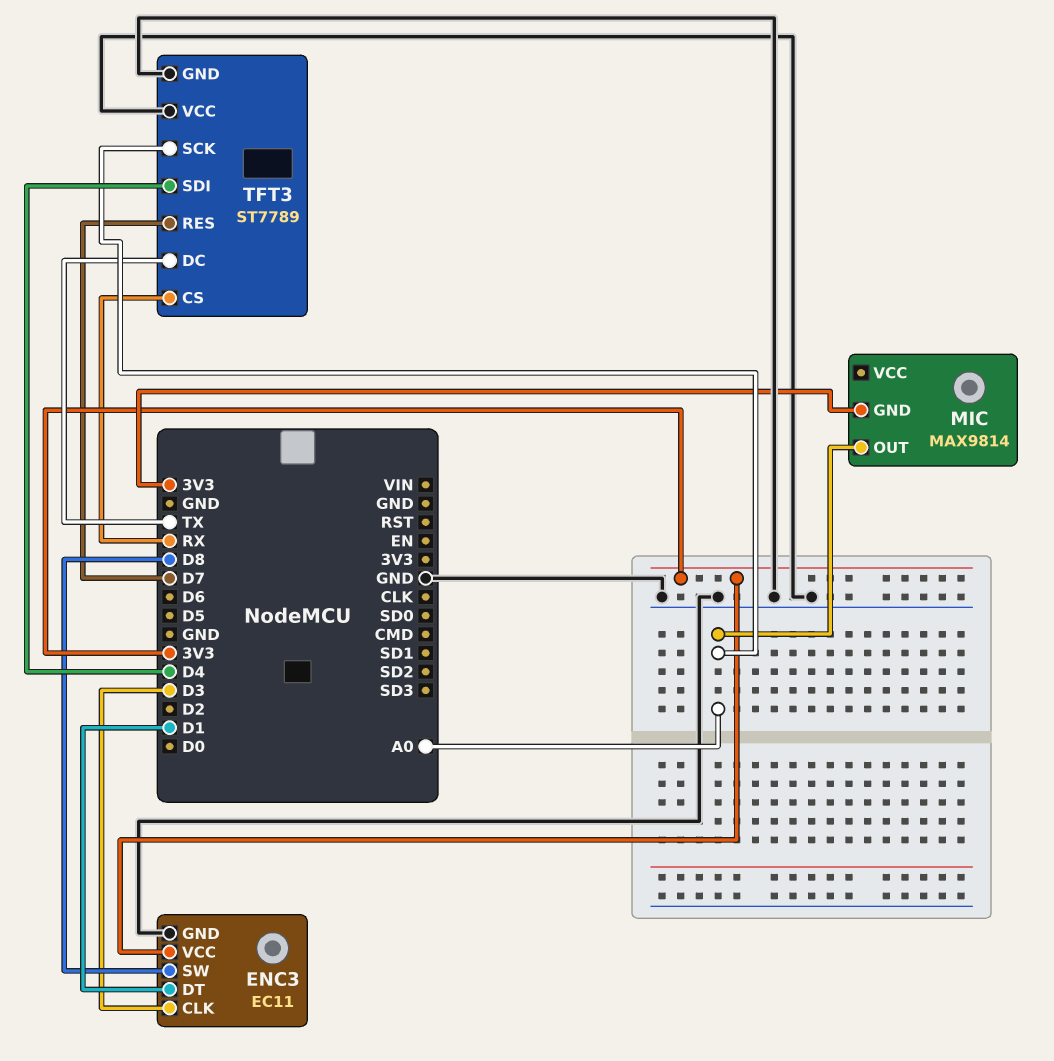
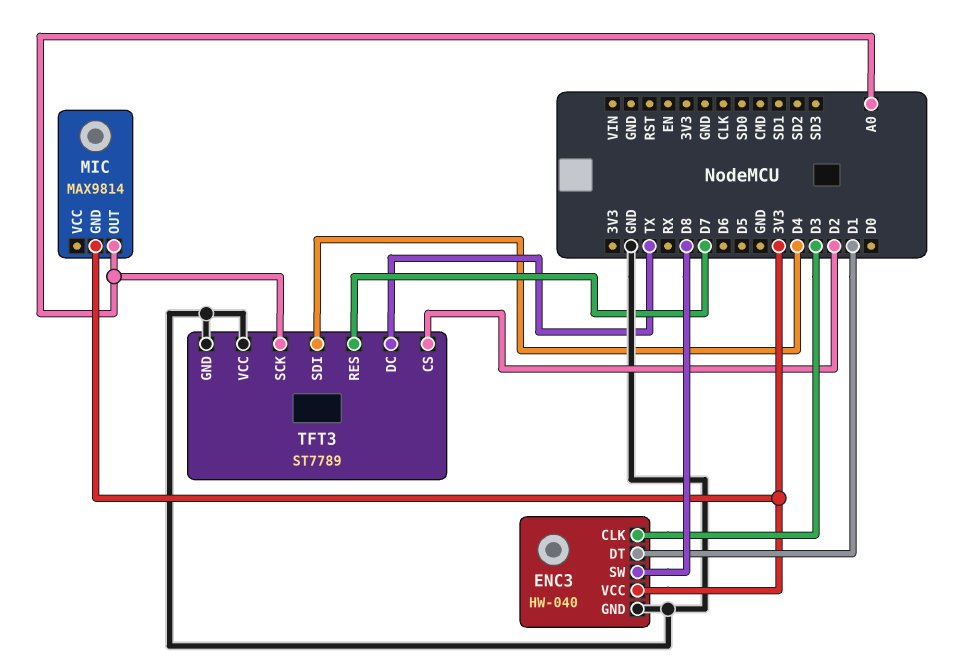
ENC3: EC11 -> HW-040
TFT3 pin CS: RX -> D2

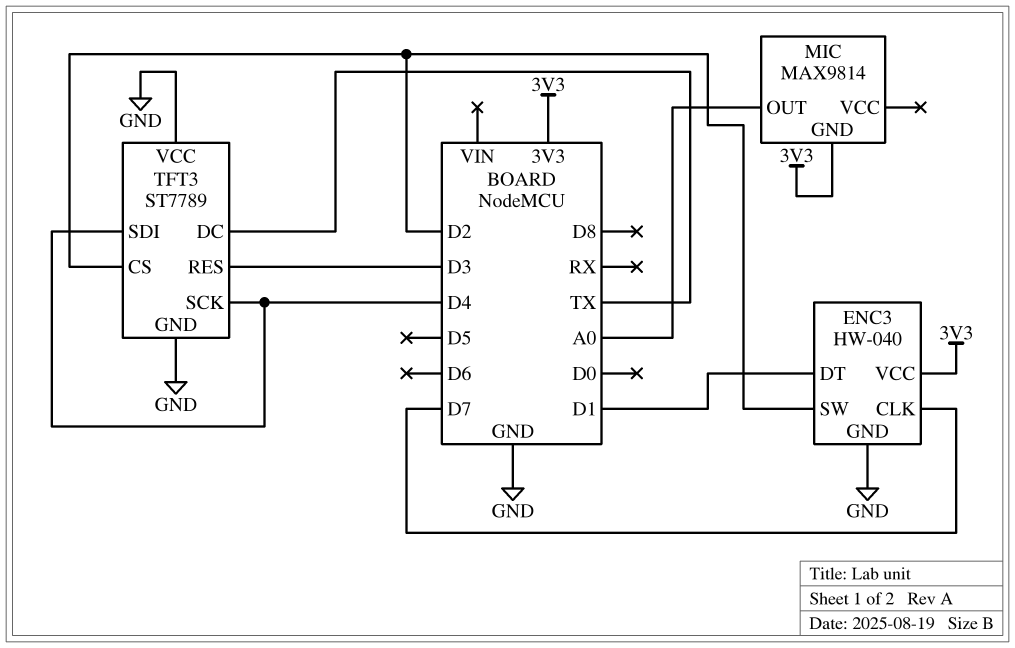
ENC3 pin CLK: D3 -> D7
ENC3 pin SW: D8 -> D2
TFT3 pin RES: D7 -> D3
TFT3 pin SCK: A0 -> D4

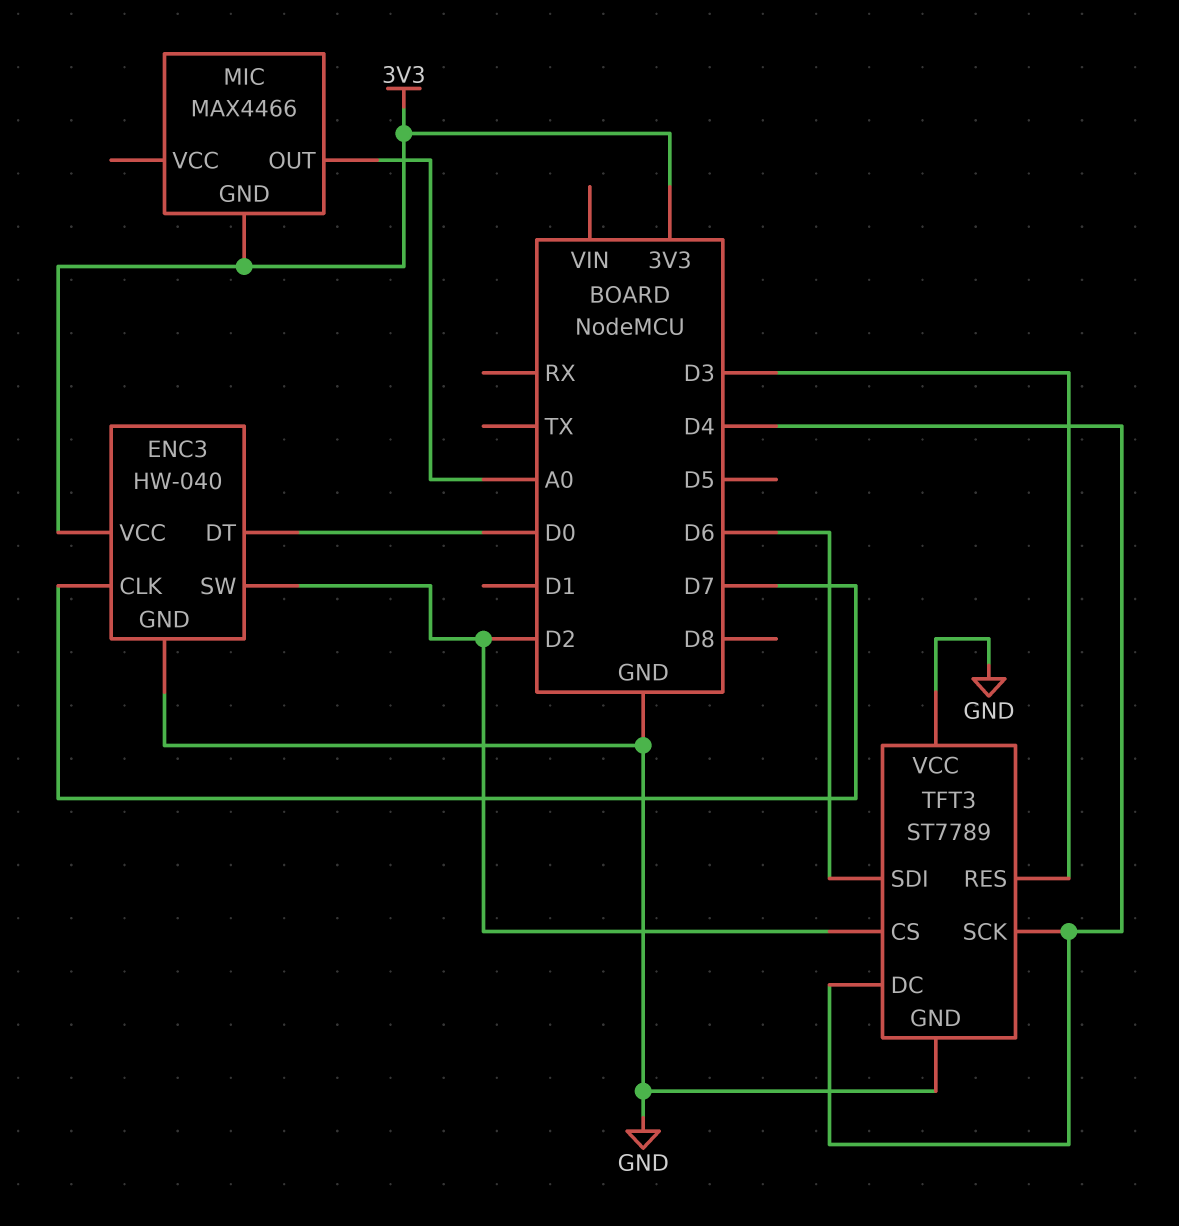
ENC3 pin DT: D1 -> D0
MIC: MAX9814 -> MAX4466
TFT3 pin DC: TX -> D4
TFT3 pin SDI: D4 -> D6

